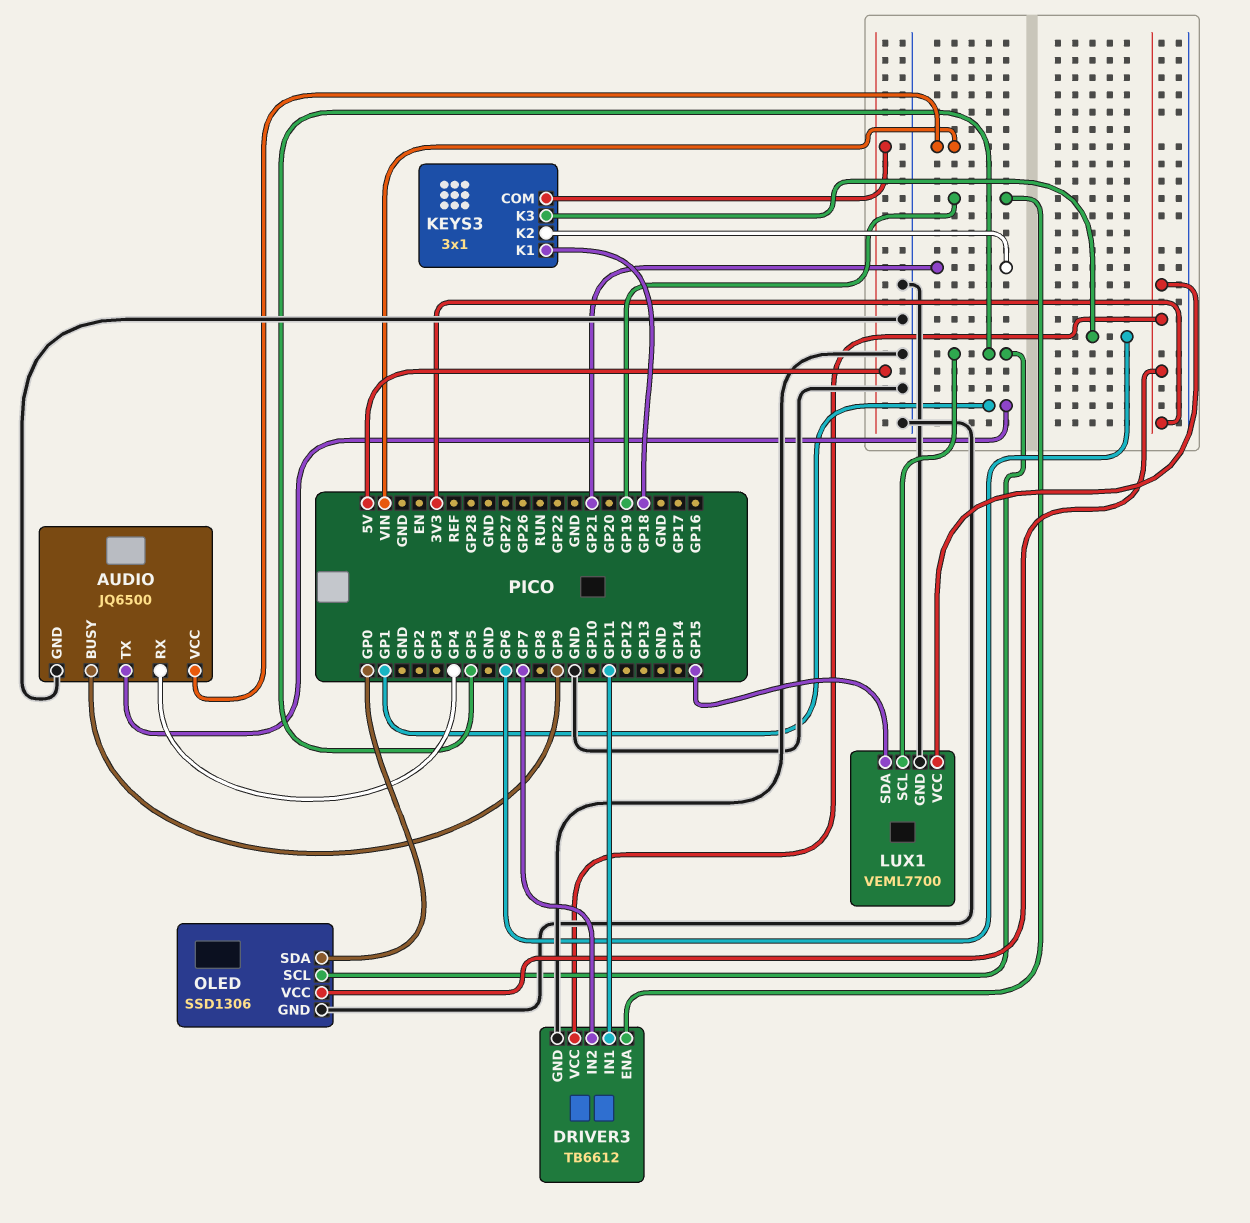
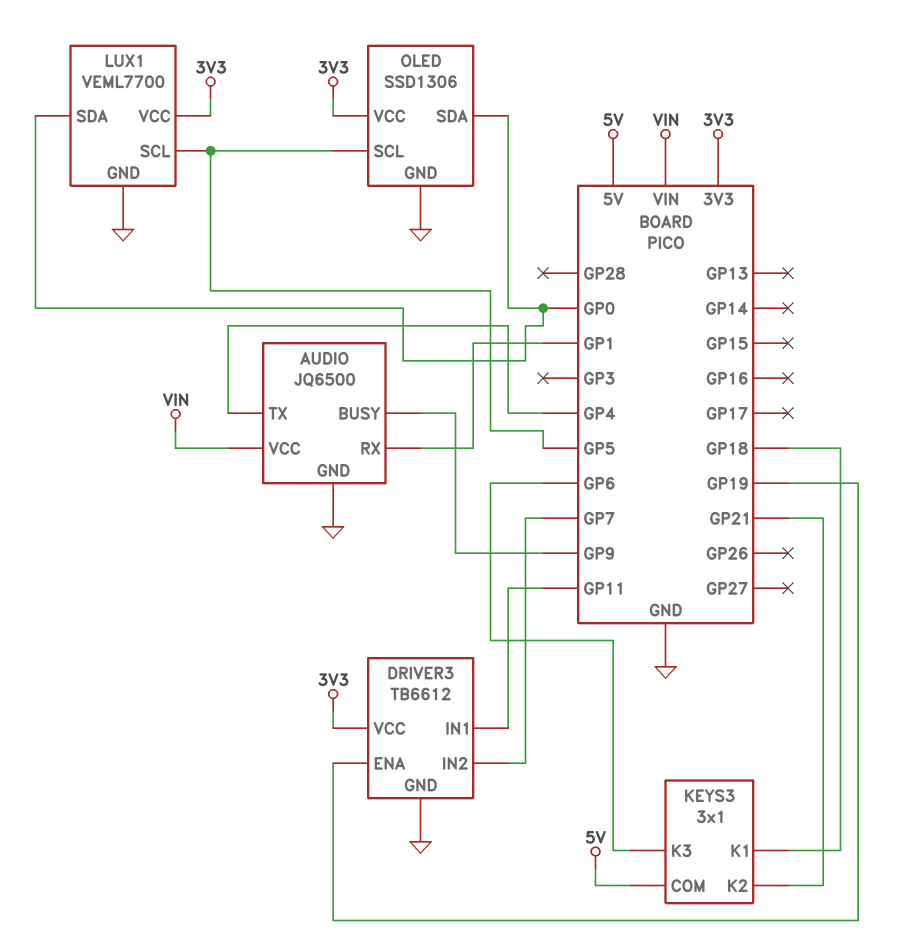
AUDIO pin RX: GP4 -> GP1
AUDIO pin TX: GP1 -> GP4
LUX1 pin SDA: GP15 -> GP0

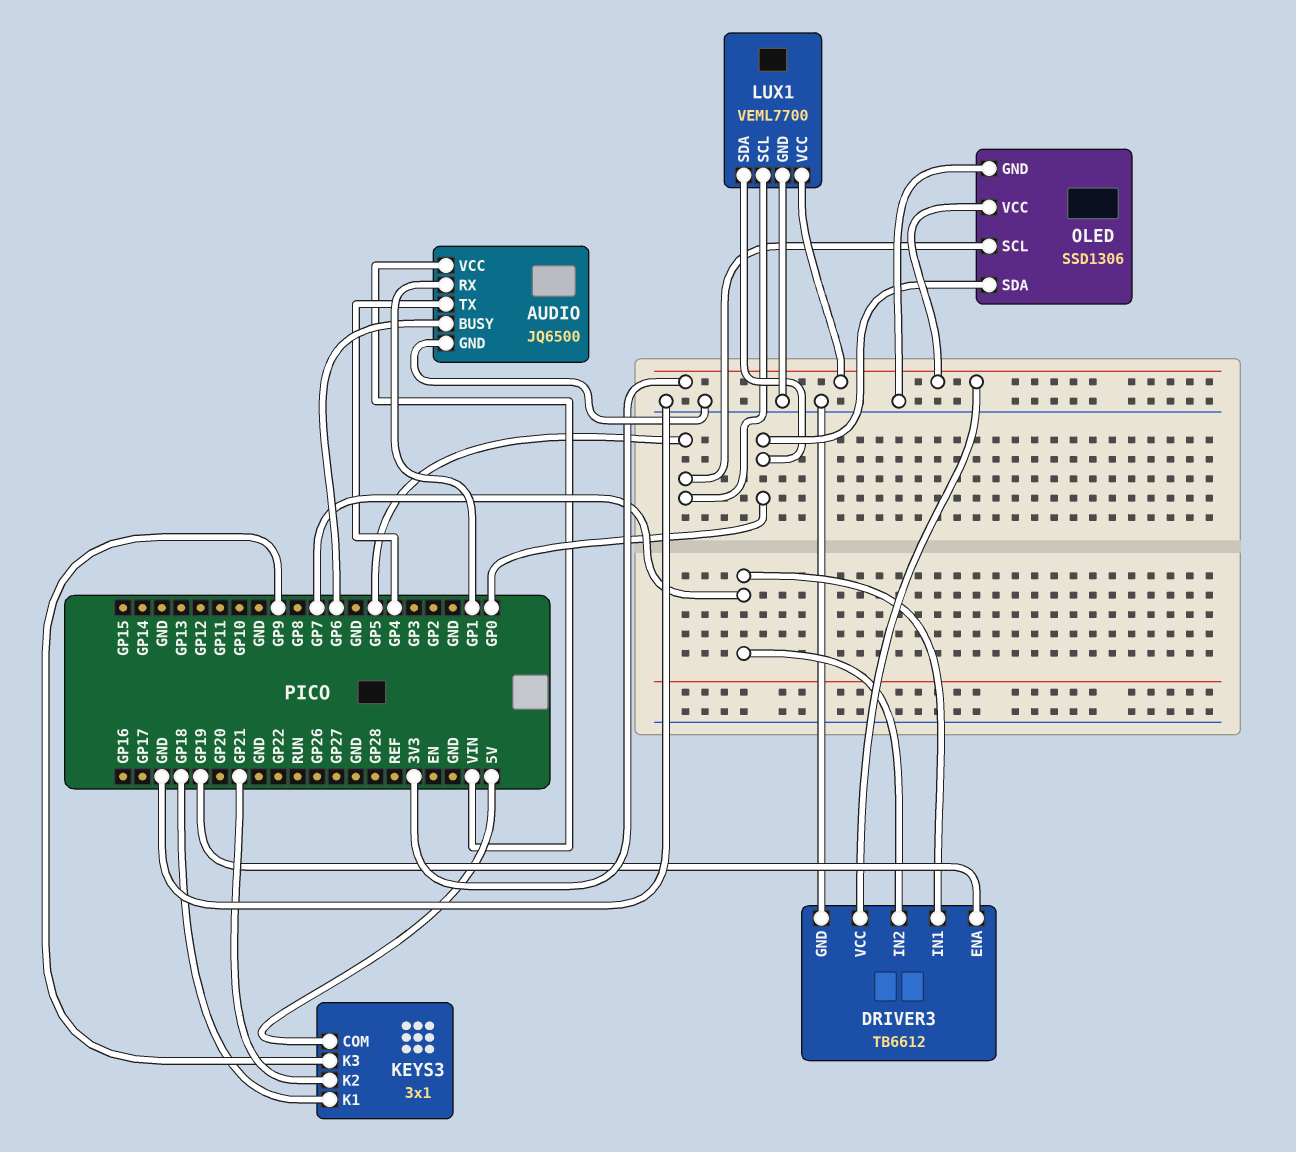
AUDIO pin BUSY: GP9 -> GP6
DRIVER3 pin IN1: GP11 -> GP7
KEYS3 pin K3: GP6 -> GP9

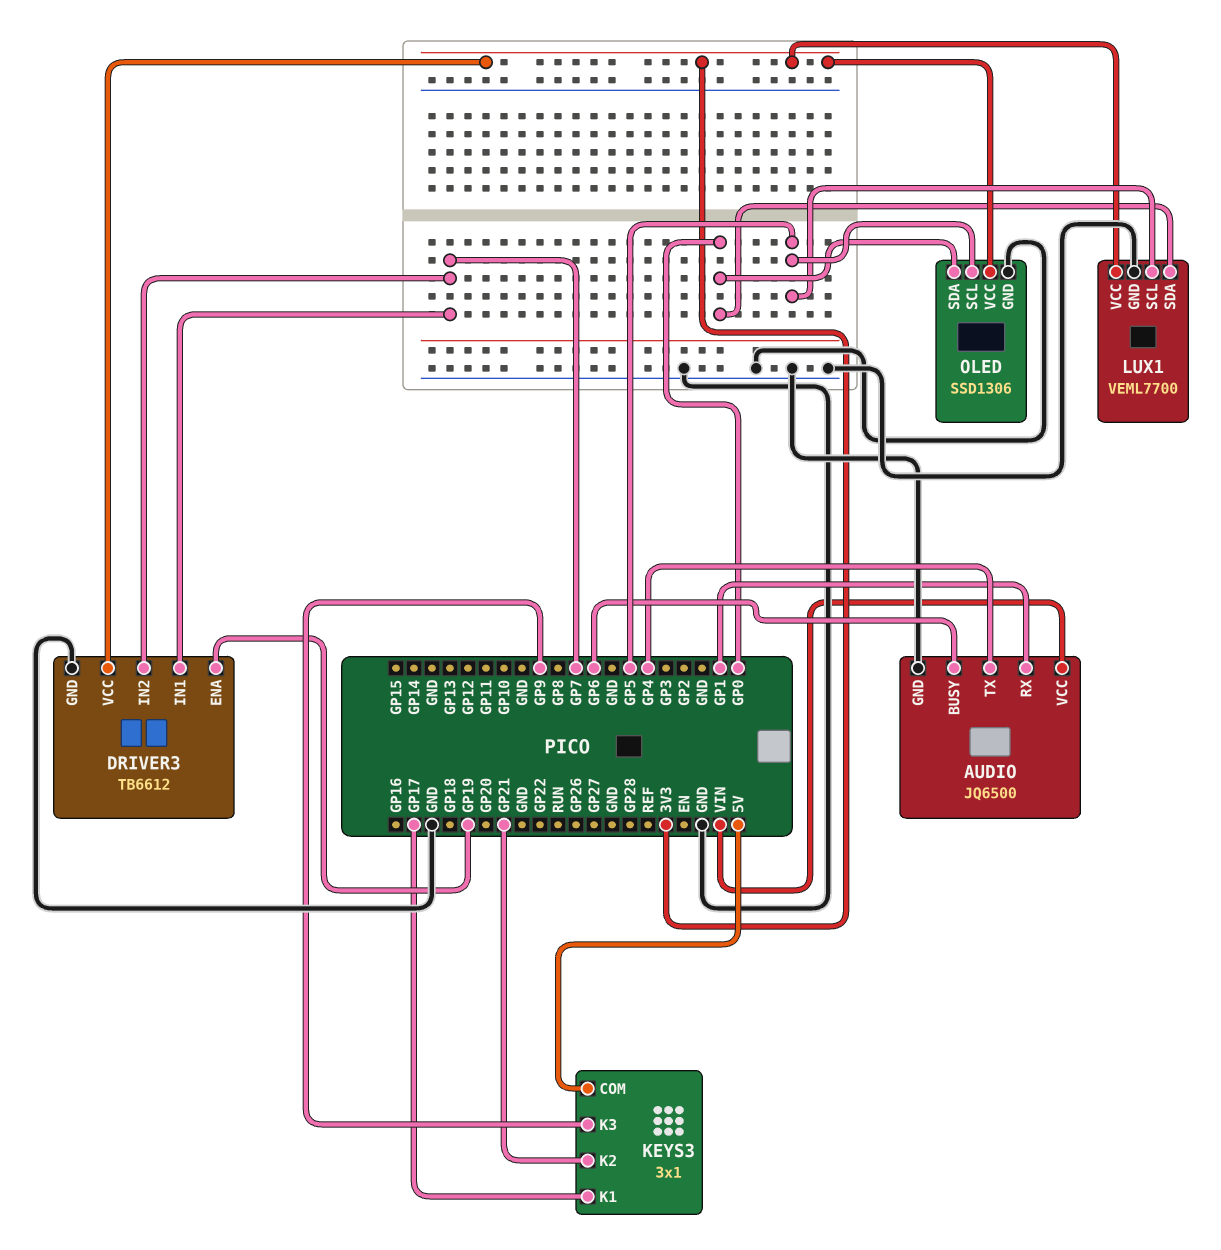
KEYS3 pin K1: GP18 -> GP17

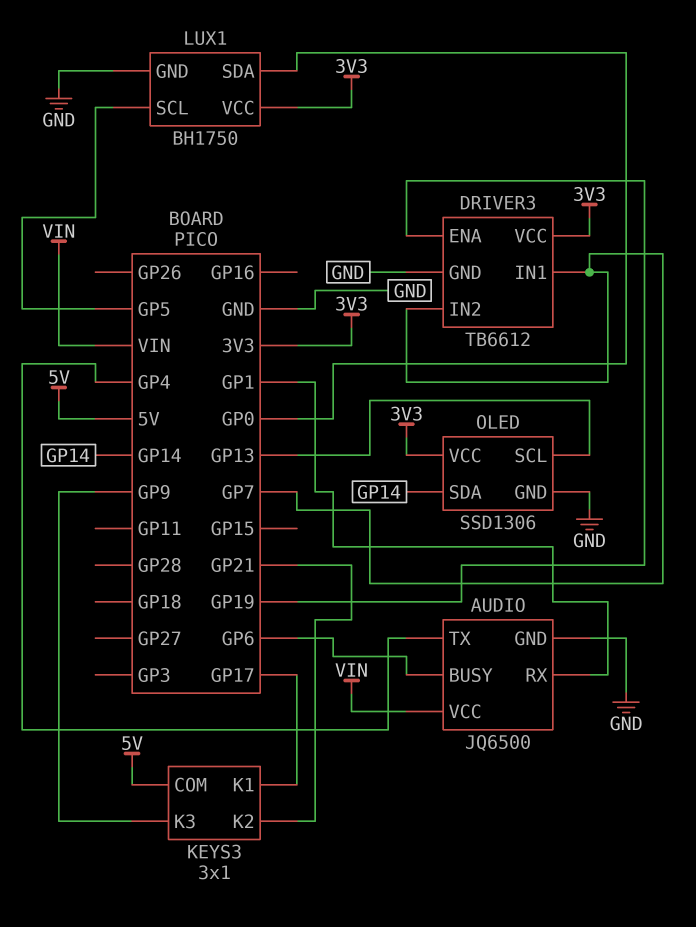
LUX1: VEML7700 -> BH1750
OLED pin SCL: GP5 -> GP13
OLED pin SDA: GP0 -> GP14

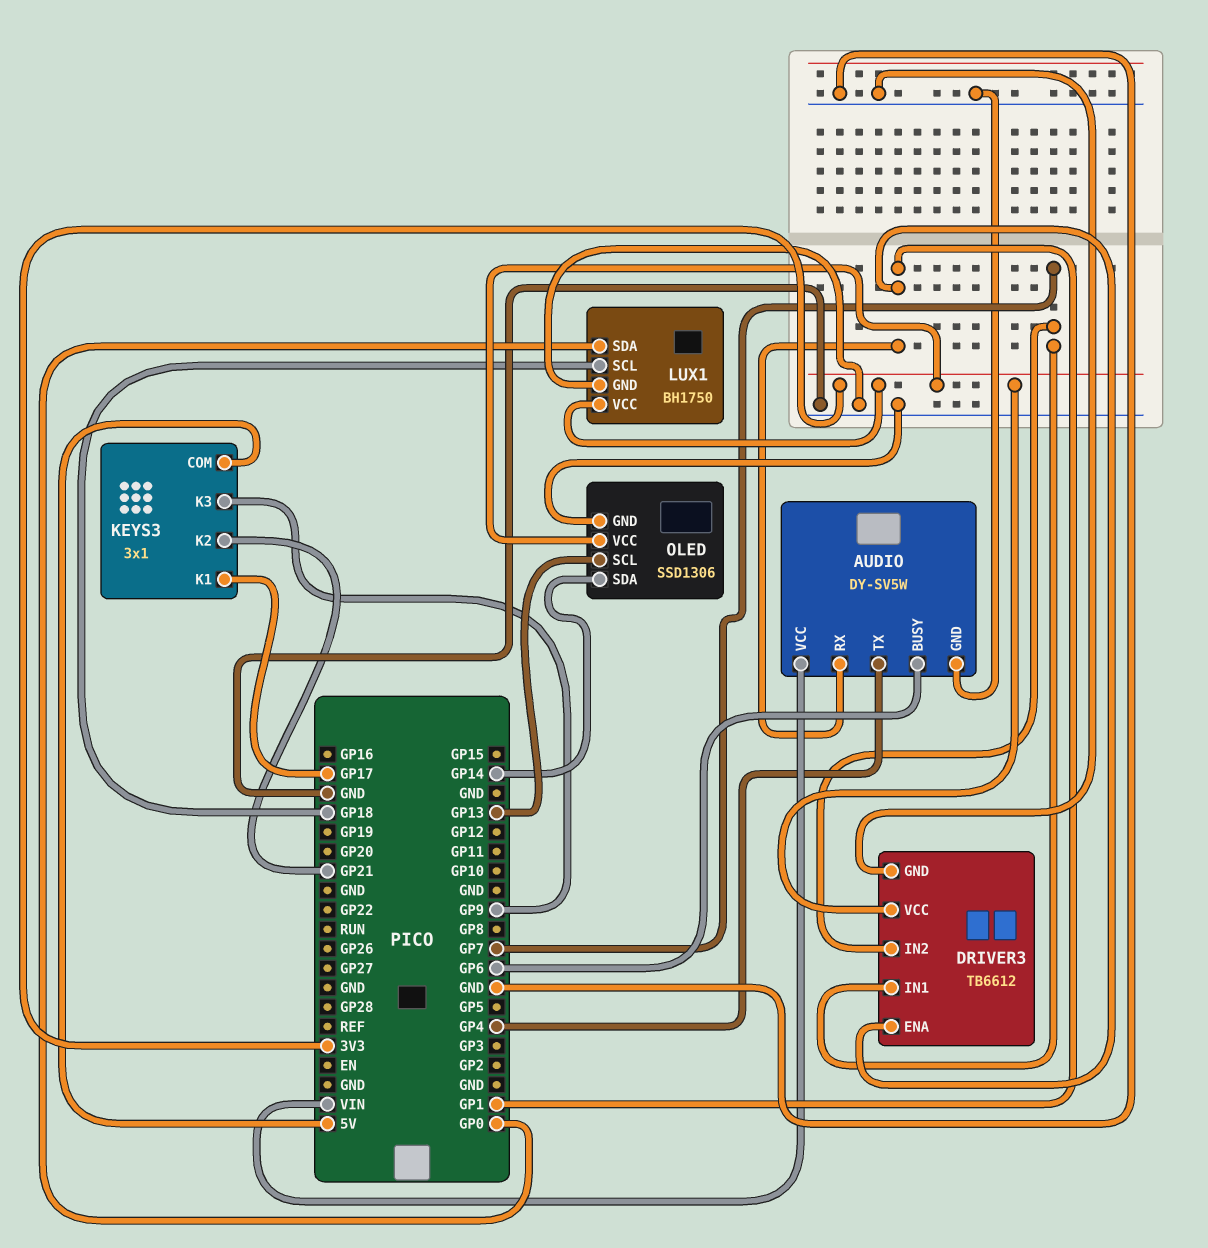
AUDIO: JQ6500 -> DY-SV5W
DRIVER3 pin ENA: GP19 -> GP1
LUX1 pin SCL: GP5 -> GP18

